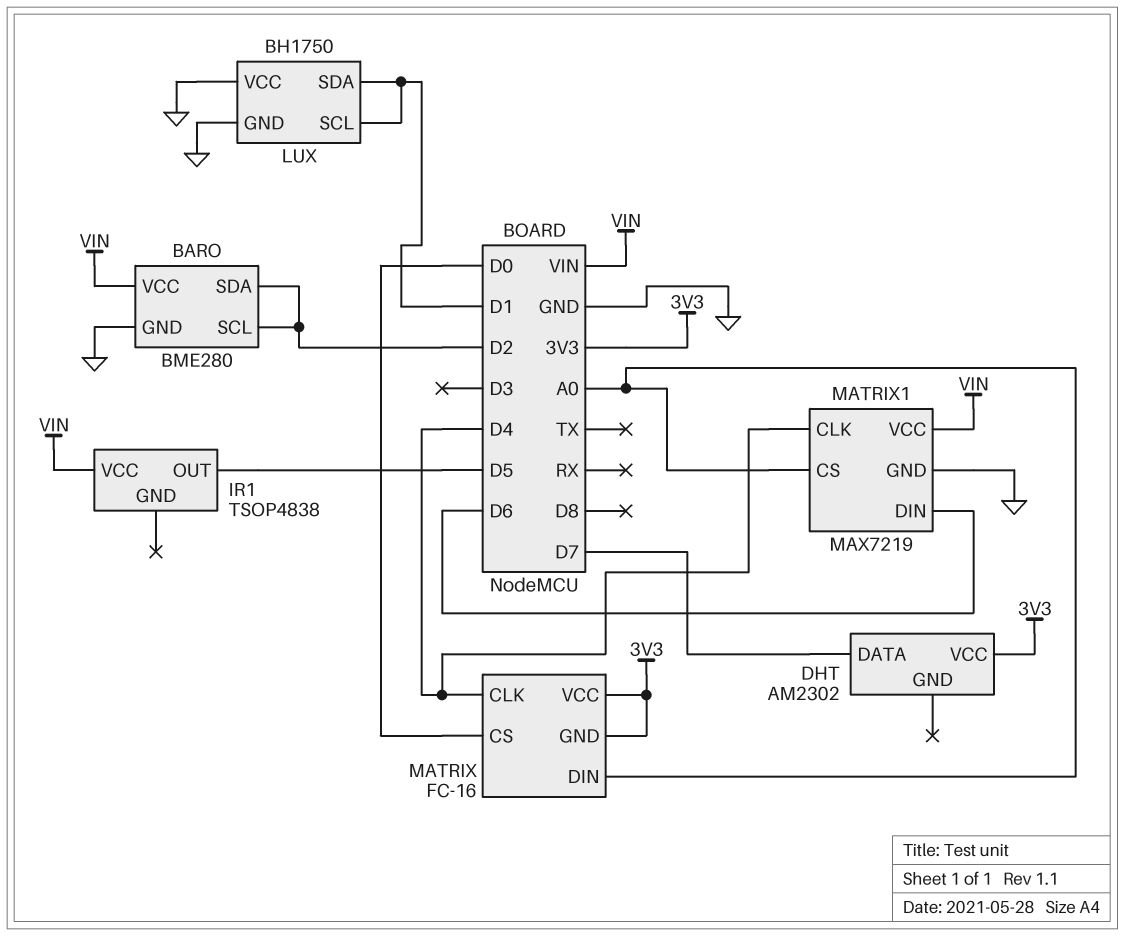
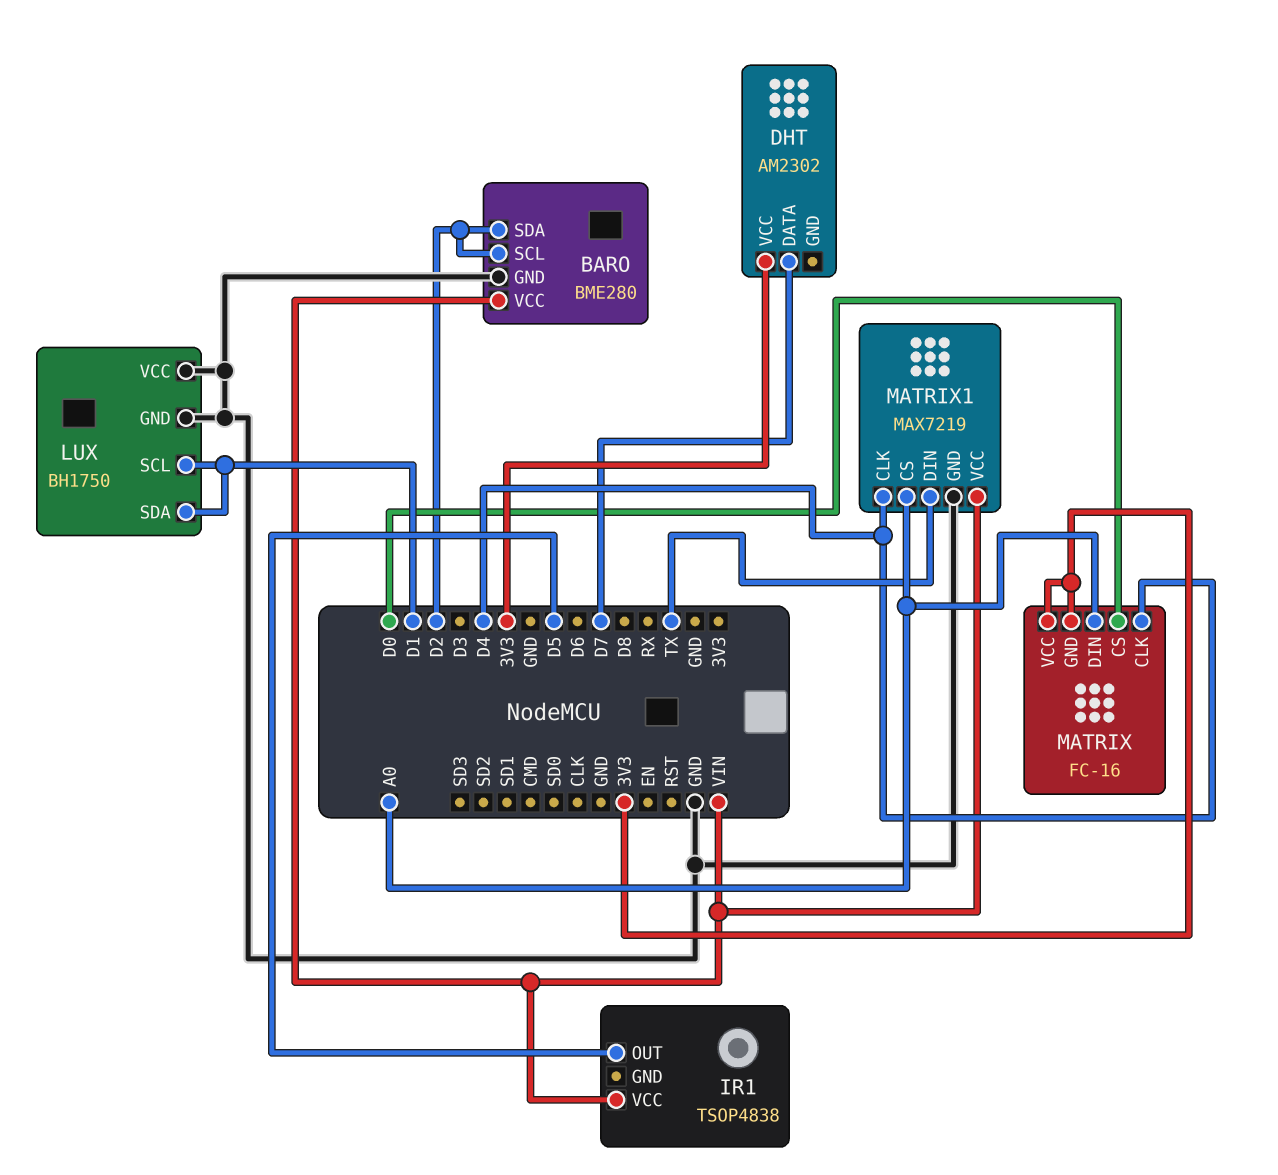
MATRIX1 pin DIN: D6 -> TX

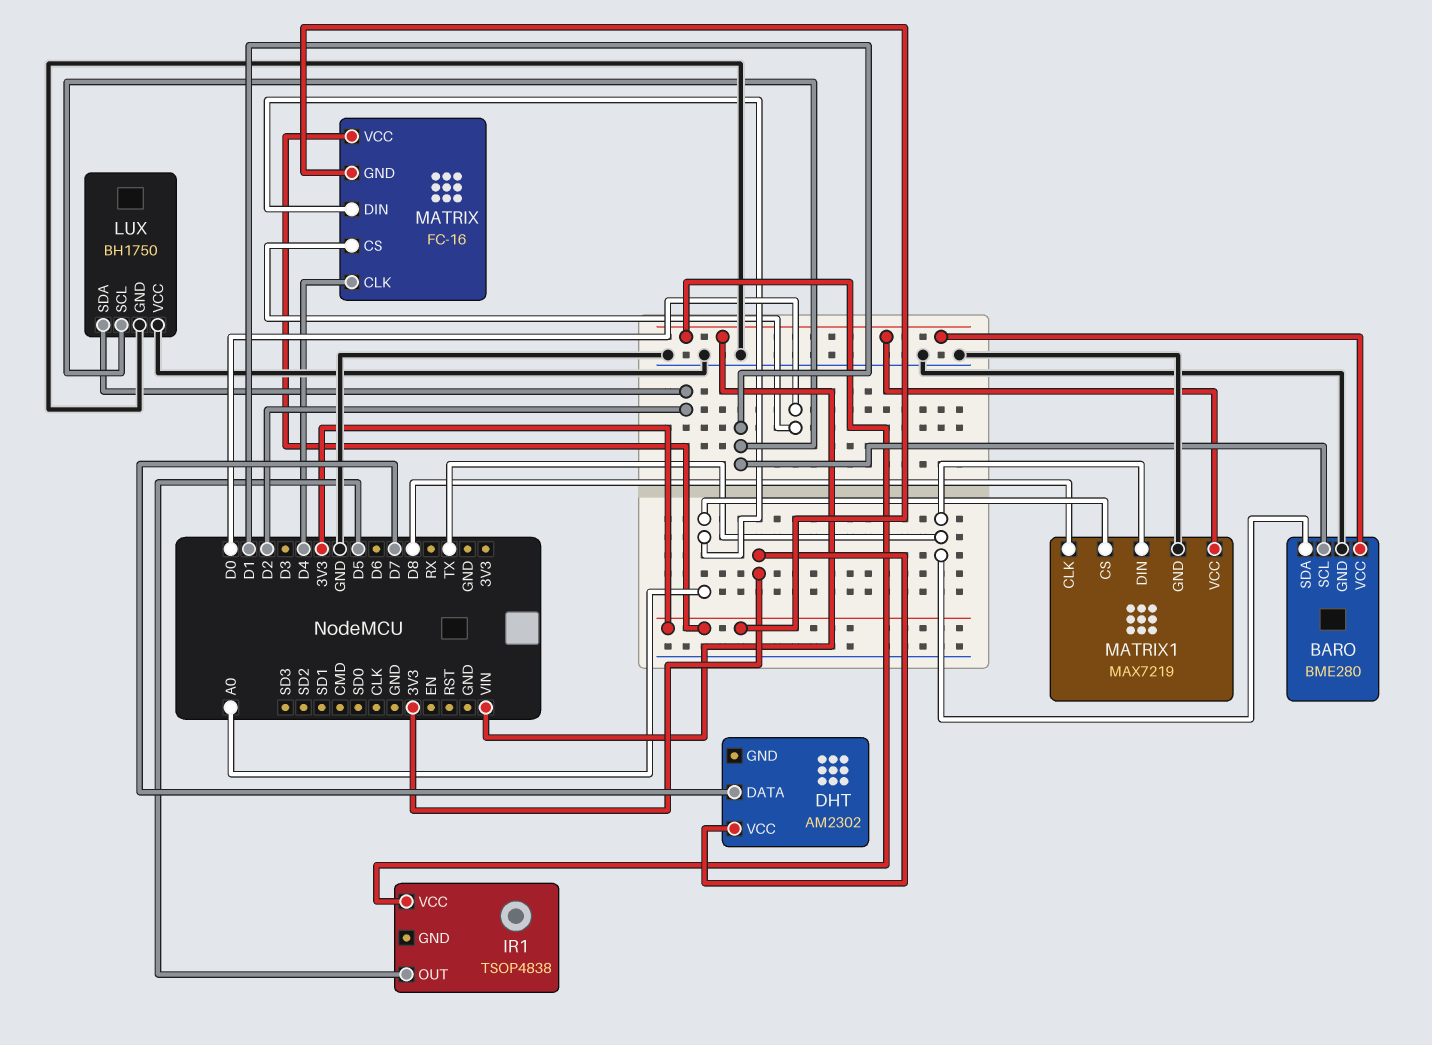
BARO pin SCL: D2 -> D1
BARO pin SDA: D2 -> TX
LUX pin SDA: D1 -> D2
MATRIX1 pin CLK: D4 -> D8

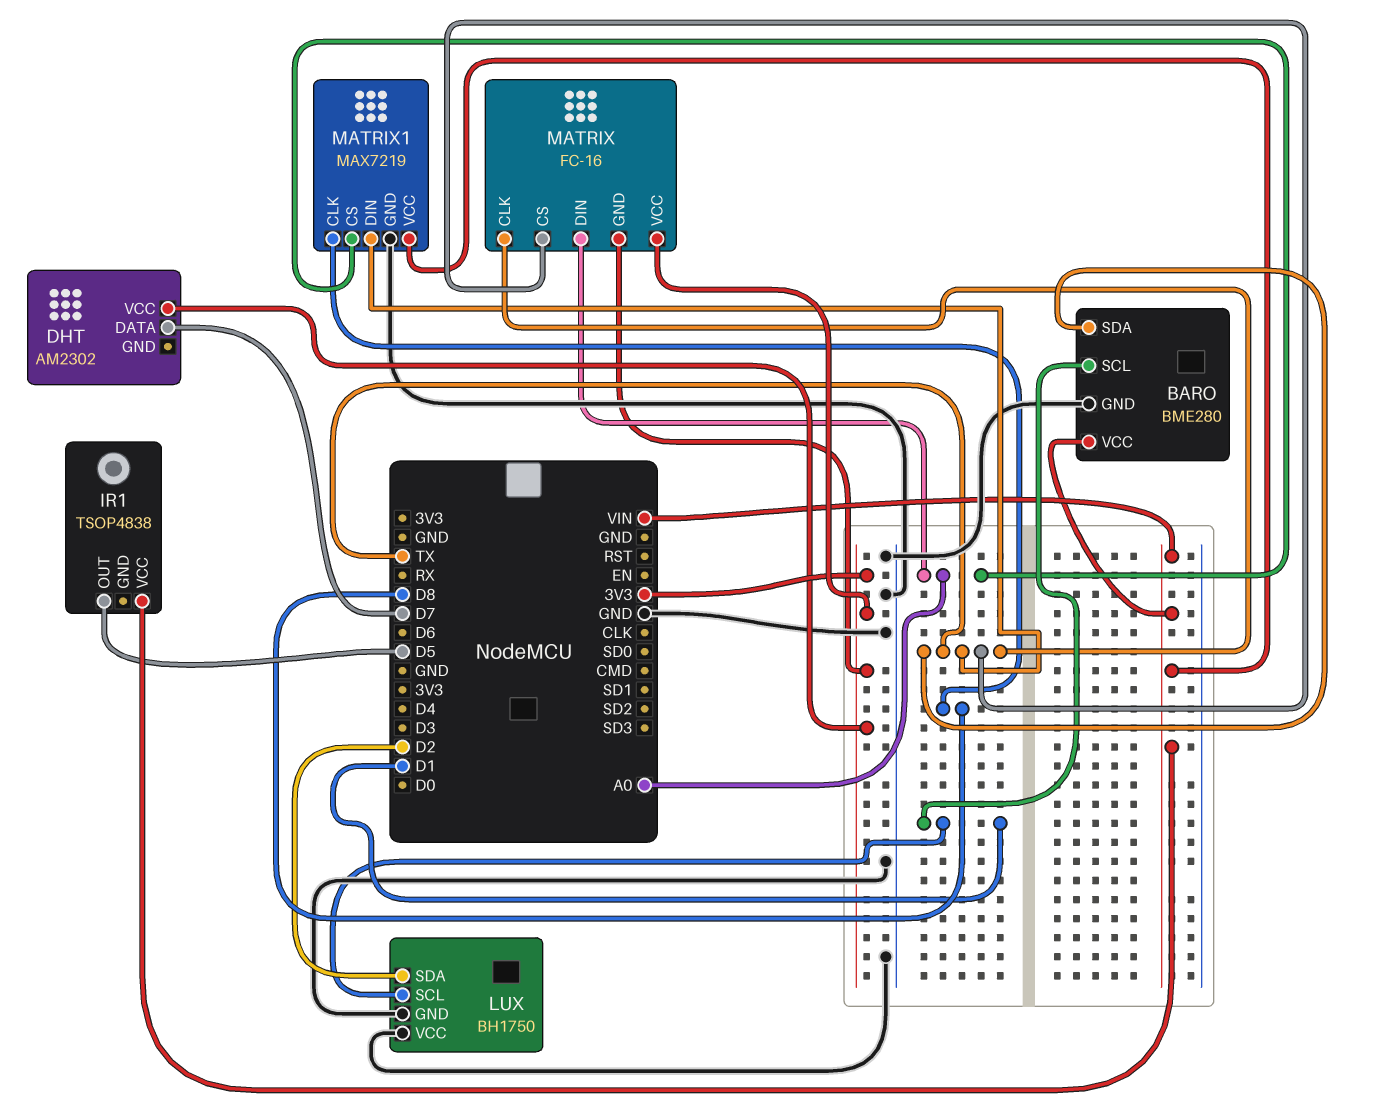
MATRIX pin CLK: D4 -> TX
MATRIX pin CS: D0 -> TX

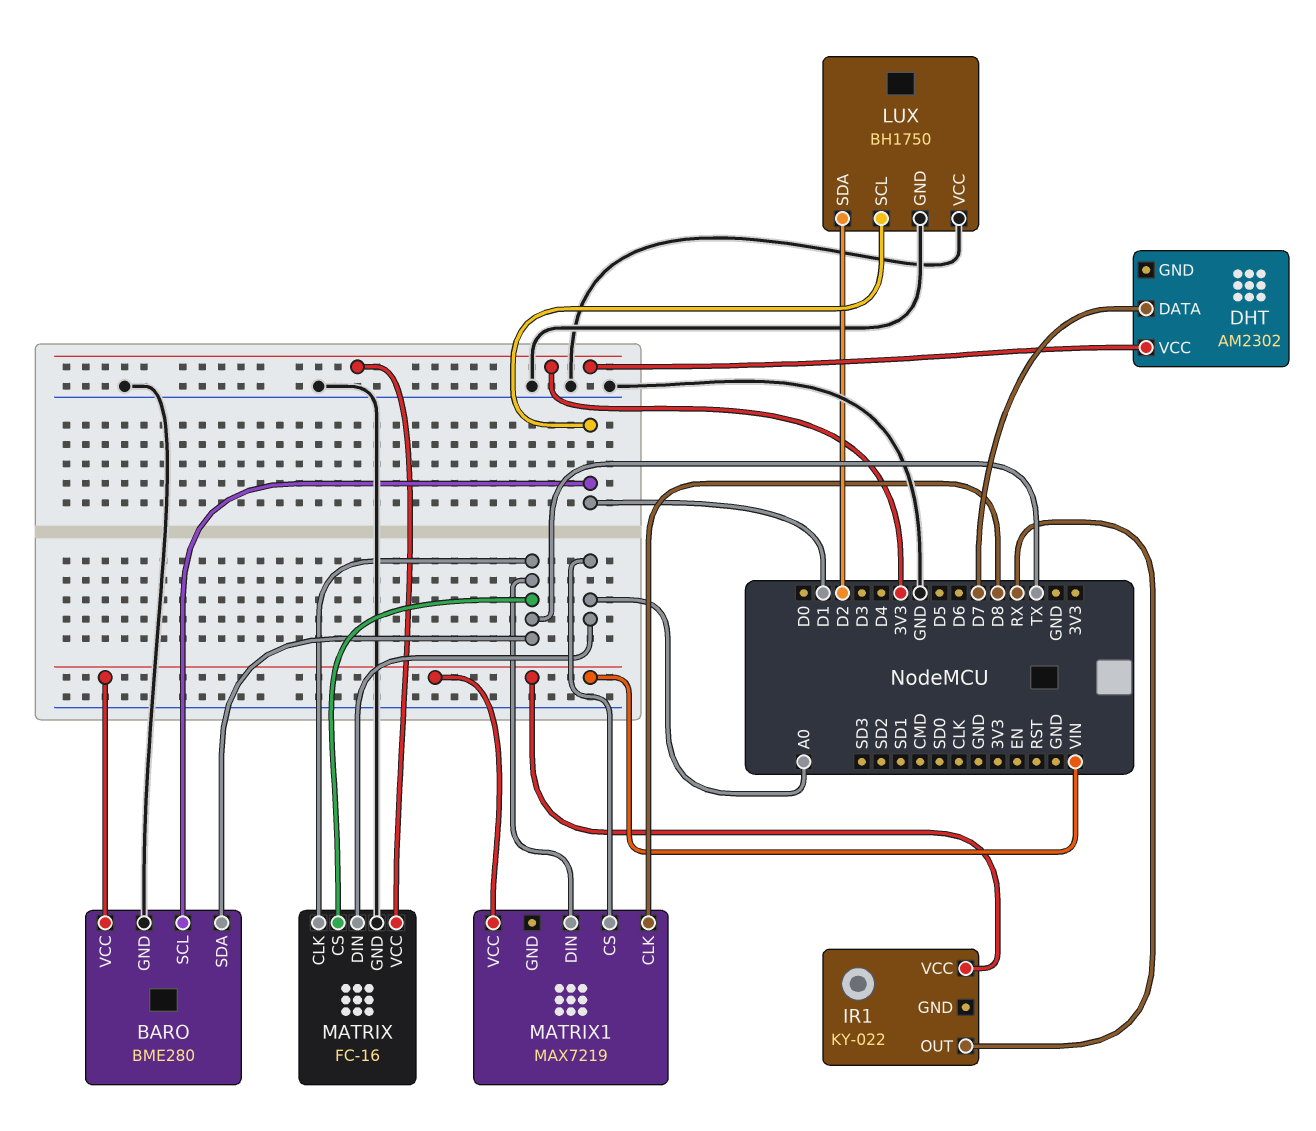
IR1: TSOP4838 -> KY-022
IR1 pin OUT: D5 -> RX
MATRIX pin GND: 3V3 -> GND
MATRIX1 pin GND: GND -> none

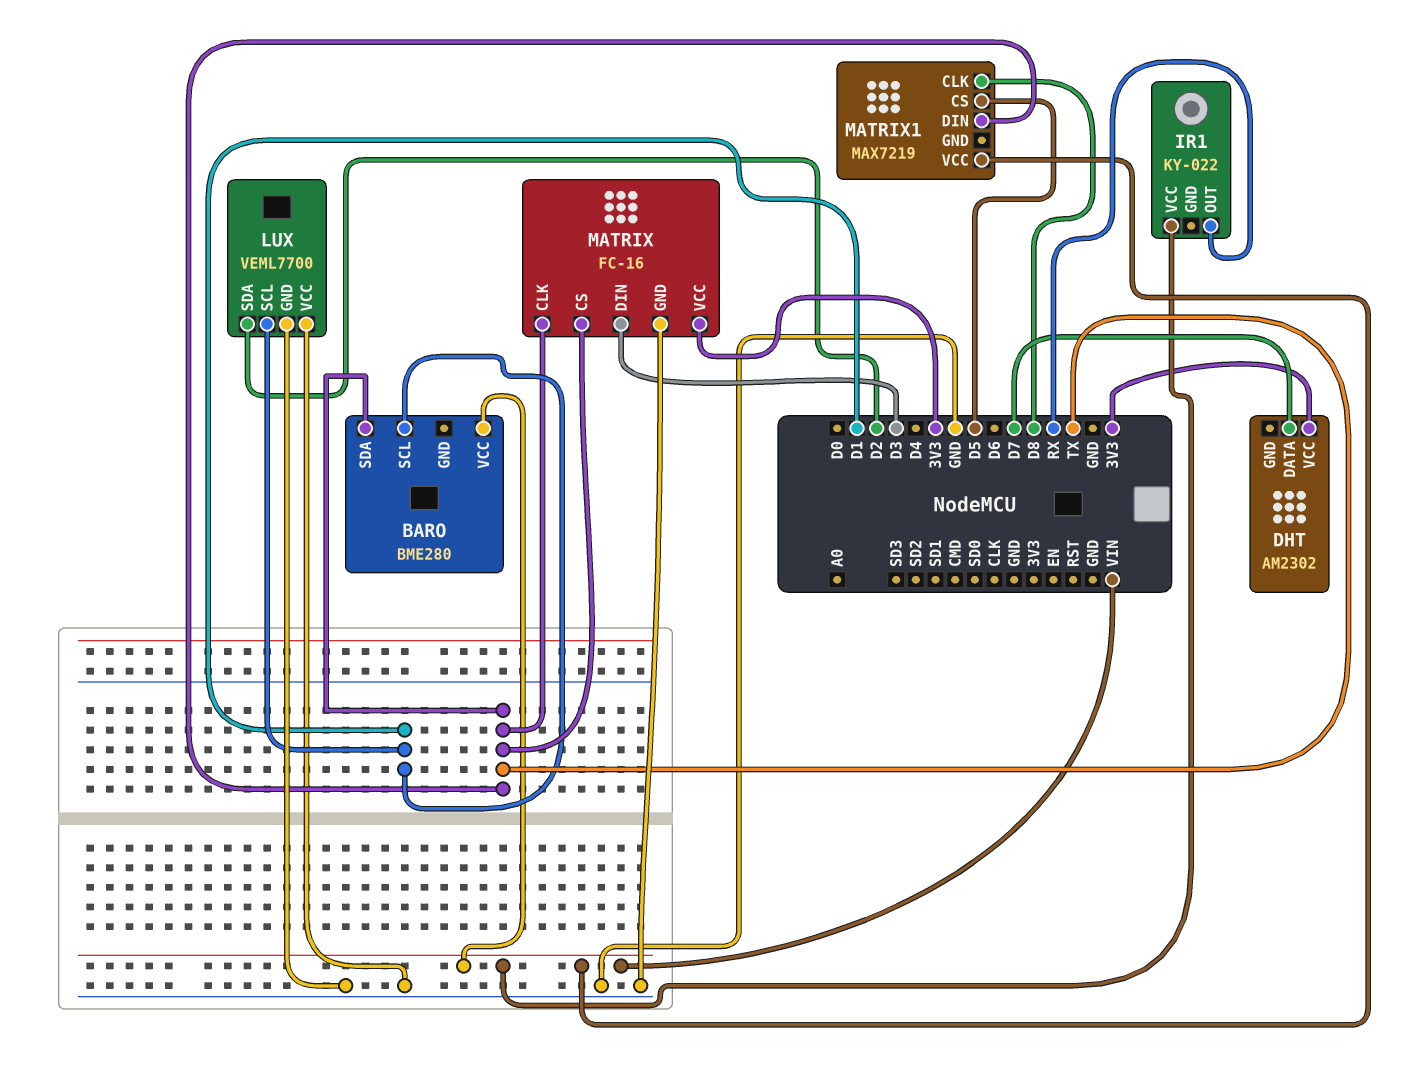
BARO pin GND: GND -> none
LUX: BH1750 -> VEML7700
MATRIX pin DIN: A0 -> D3
MATRIX1 pin CS: A0 -> D5

